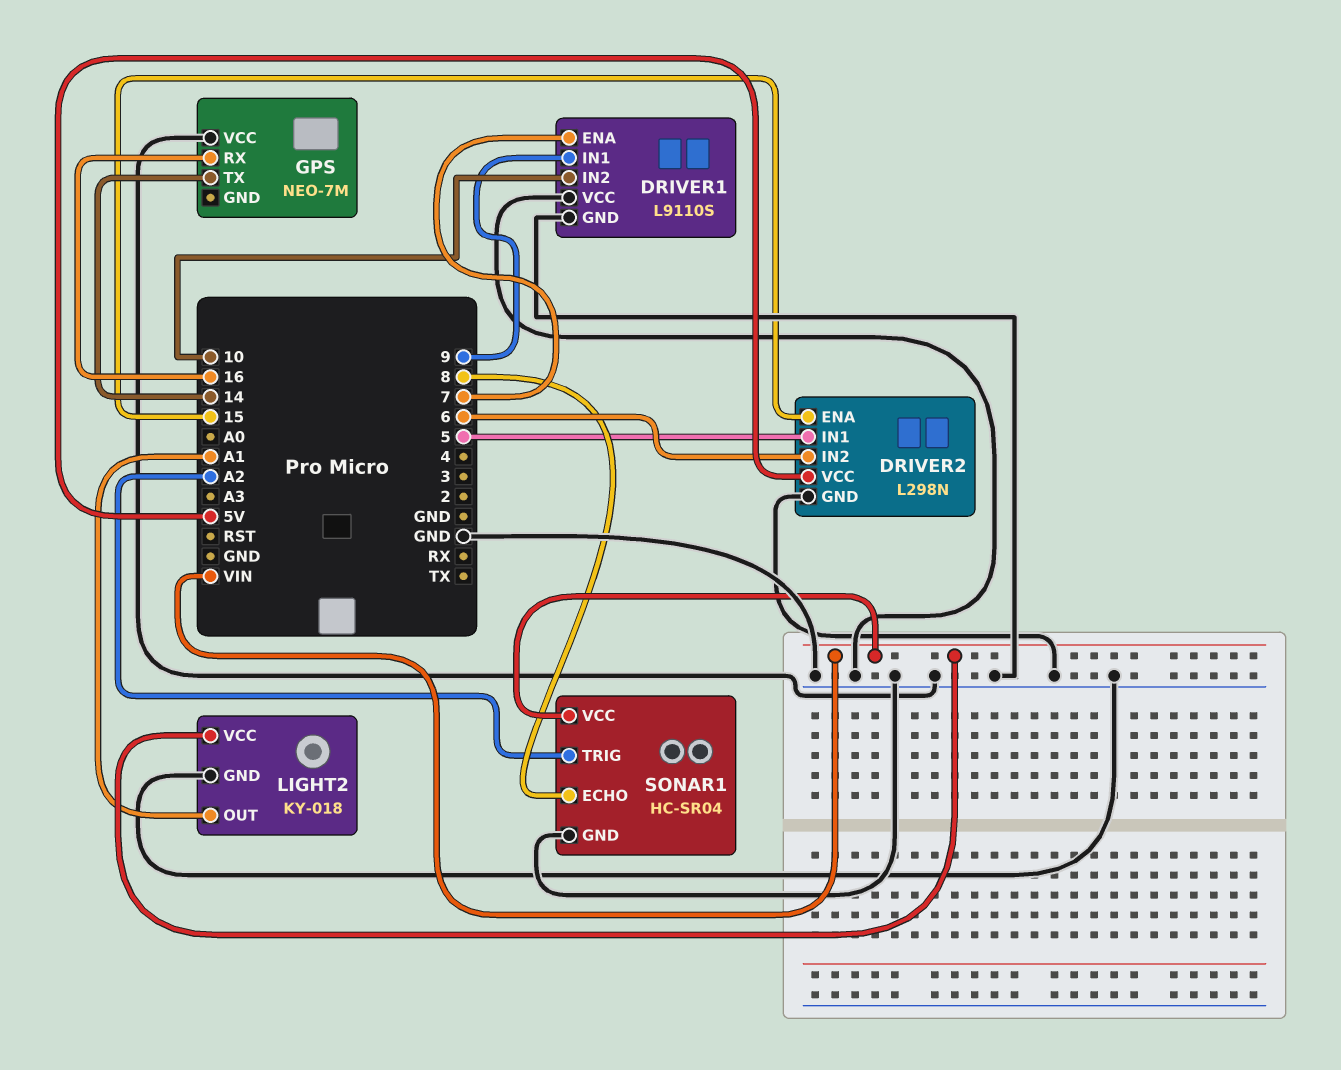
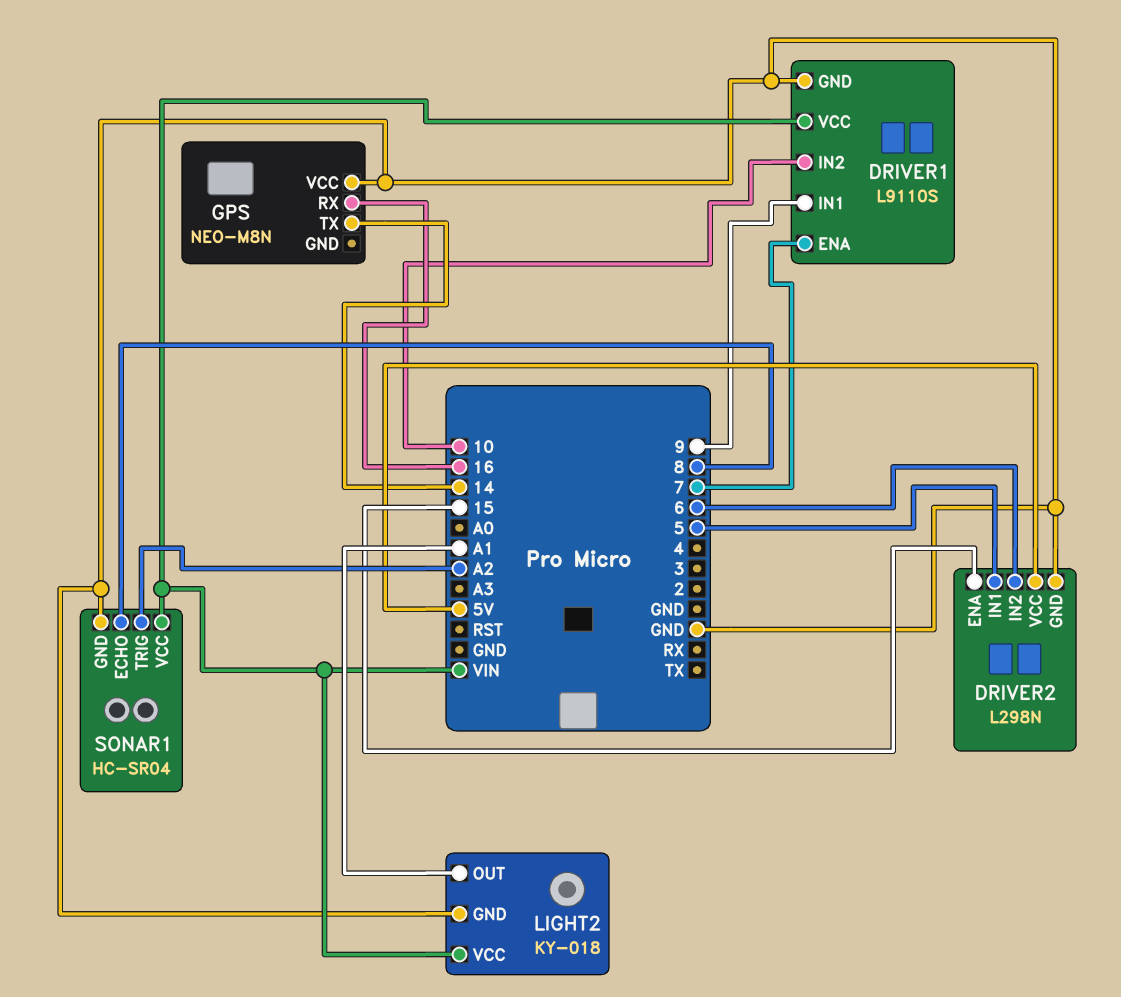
DRIVER1 pin VCC: GND -> VIN
GPS: NEO-7M -> NEO-M8N

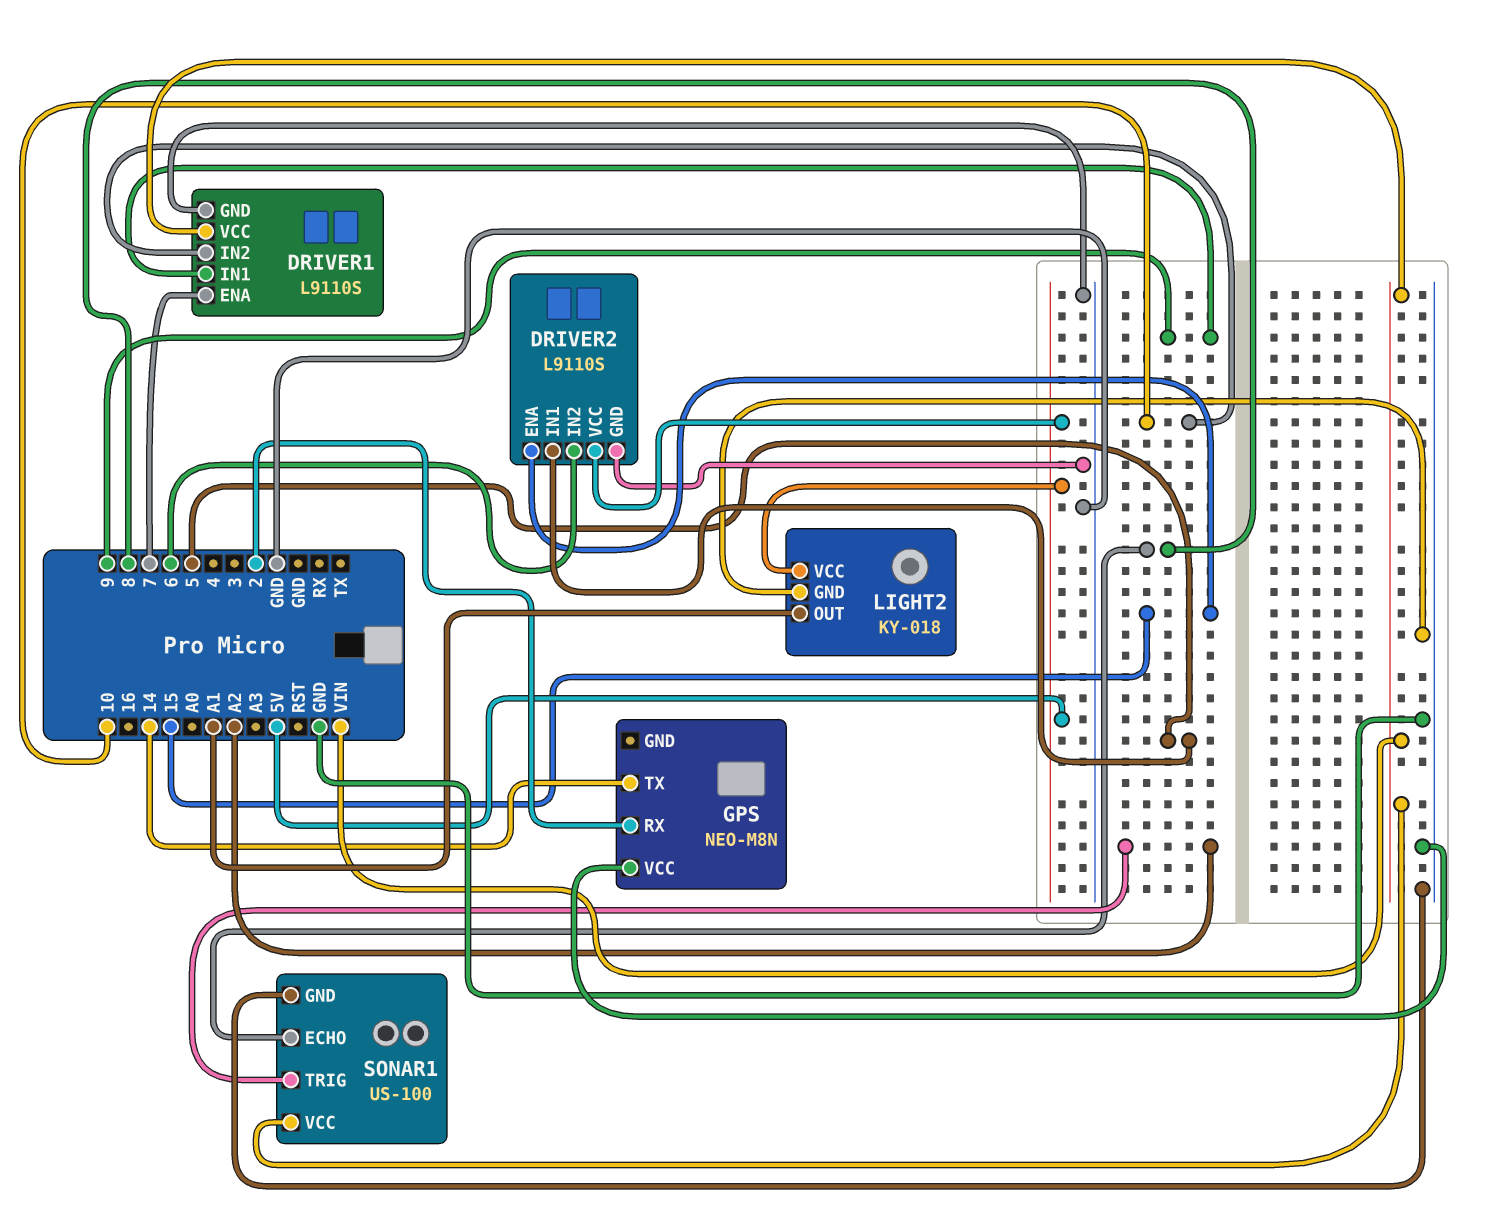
DRIVER2: L298N -> L9110S
GPS pin RX: 16 -> 2
LIGHT2 pin VCC: VIN -> 5V
SONAR1: HC-SR04 -> US-100

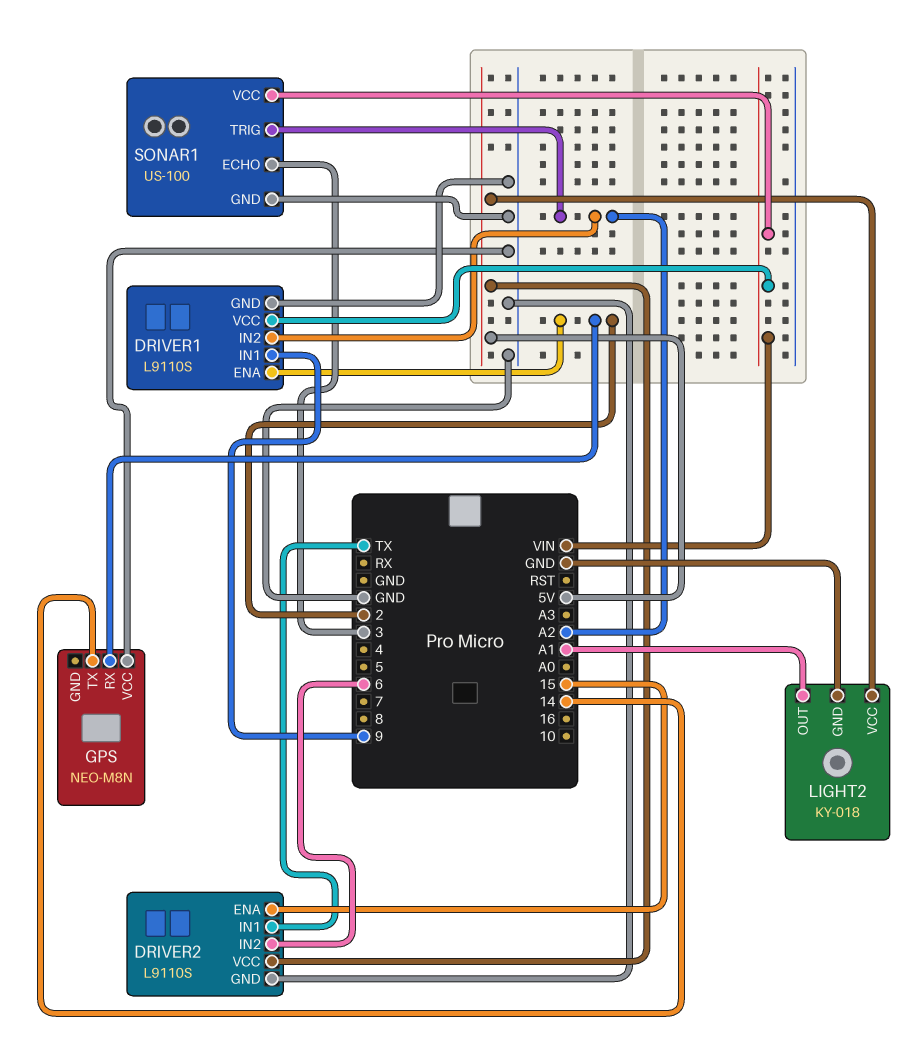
DRIVER1 pin ENA: 7 -> 2
DRIVER1 pin IN2: 10 -> A2
DRIVER2 pin IN1: 5 -> TX
SONAR1 pin ECHO: 8 -> 3

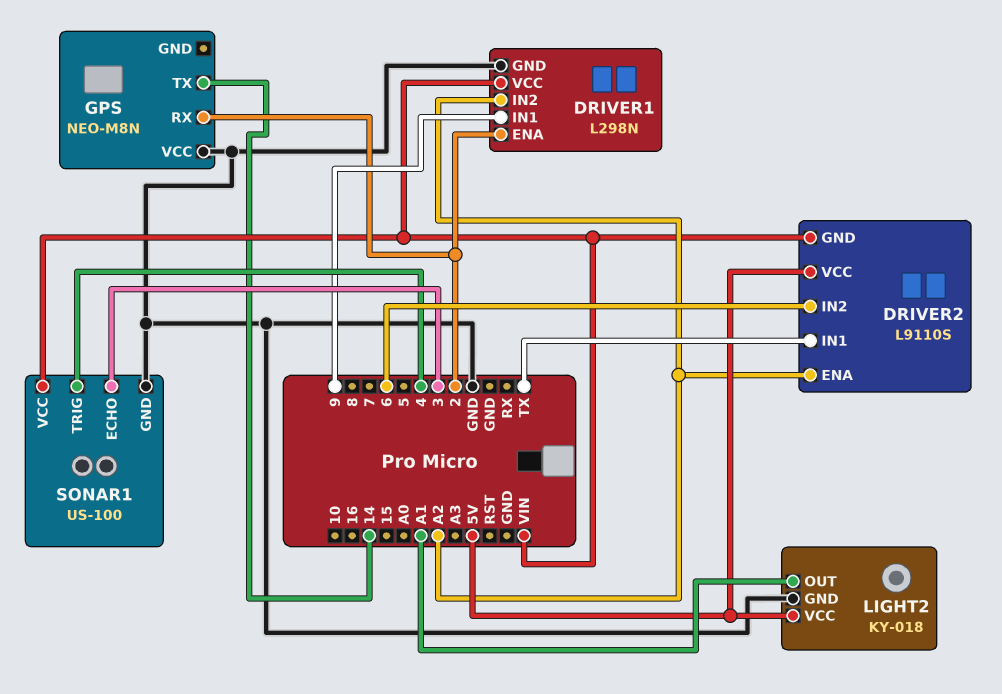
DRIVER1: L9110S -> L298N
DRIVER2 pin ENA: 15 -> A2
DRIVER2 pin GND: GND -> VIN
SONAR1 pin TRIG: A2 -> 4

